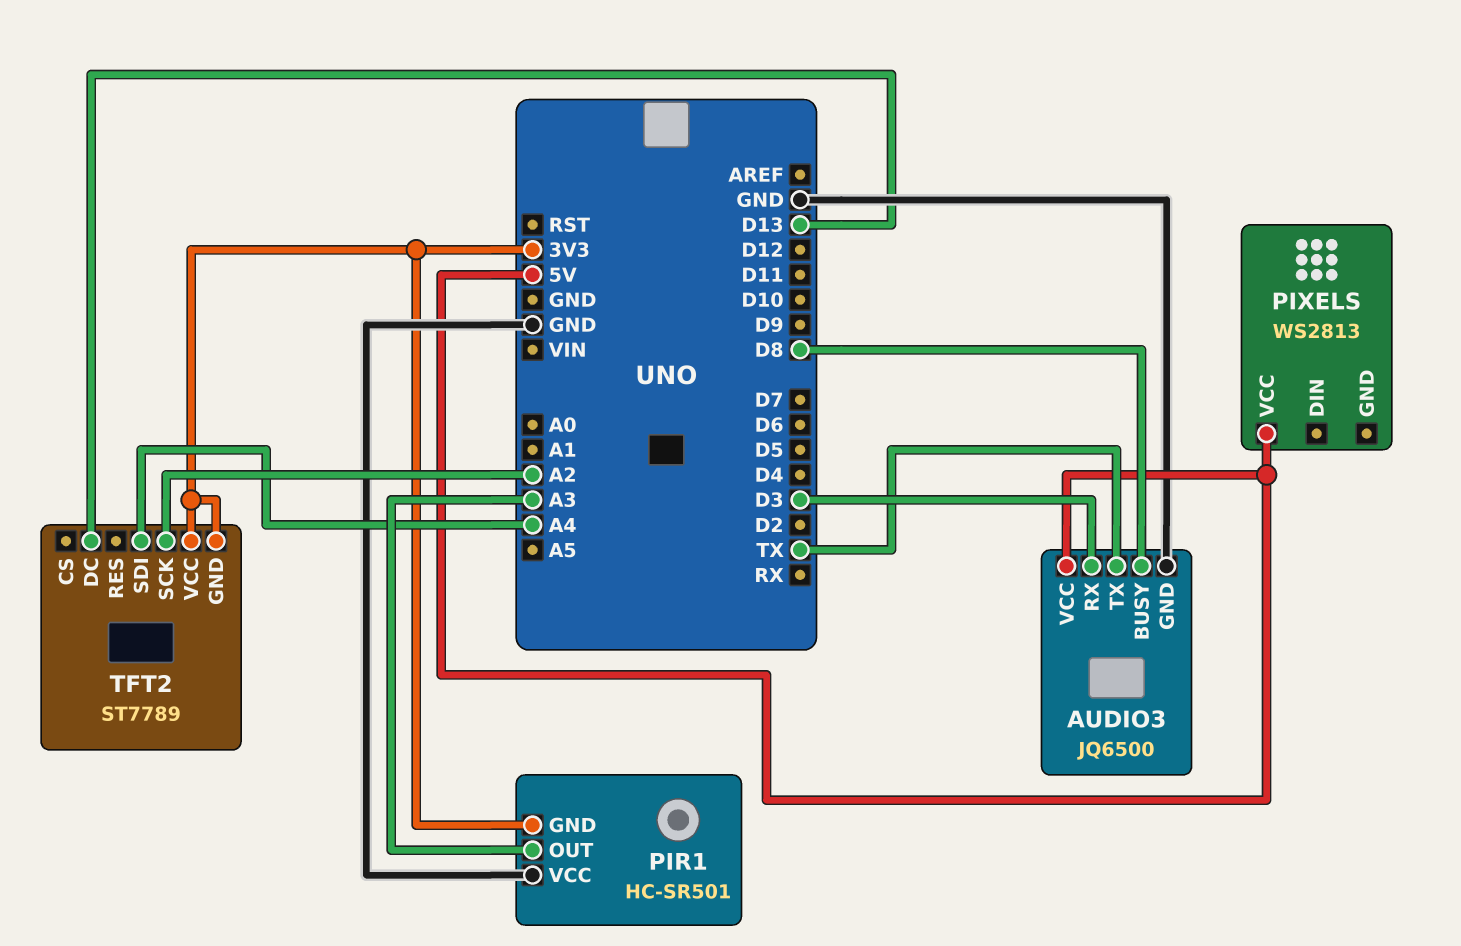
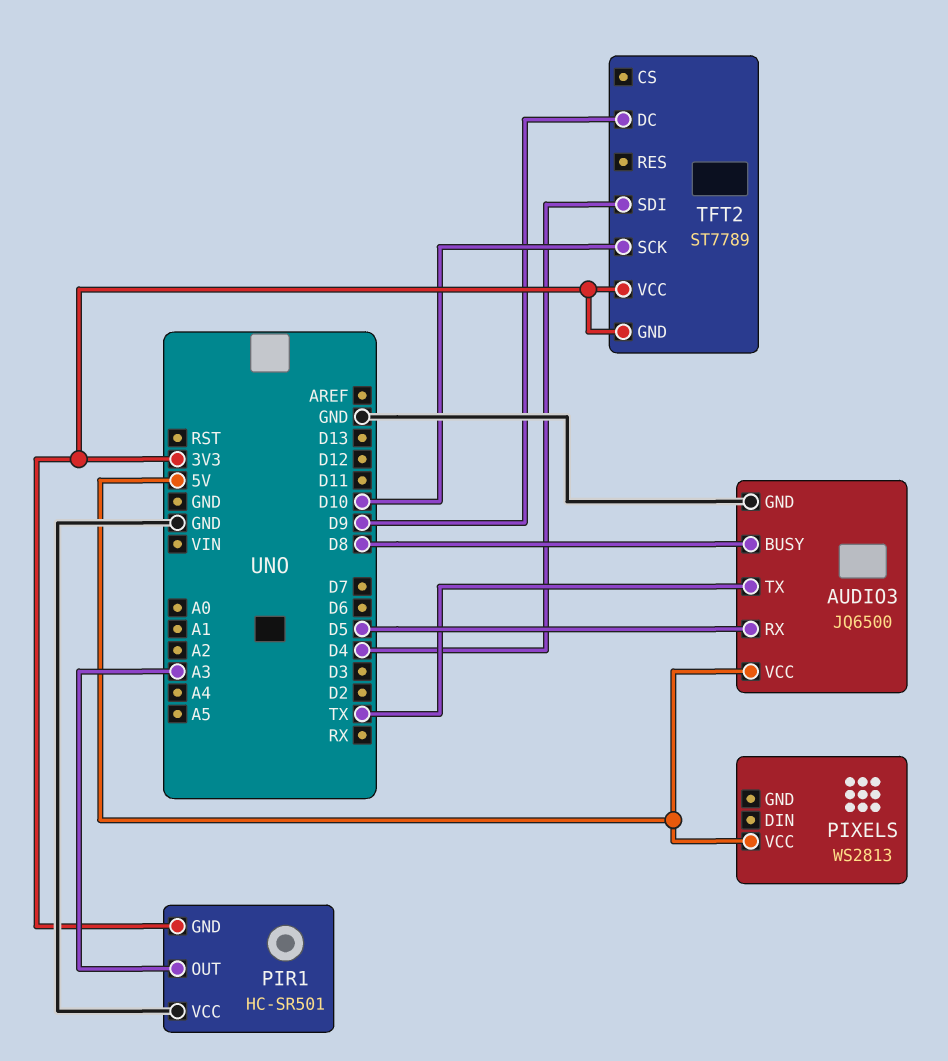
AUDIO3 pin RX: D3 -> D5
TFT2 pin DC: D13 -> D9
TFT2 pin SCK: A2 -> D10
TFT2 pin SDI: A4 -> D4

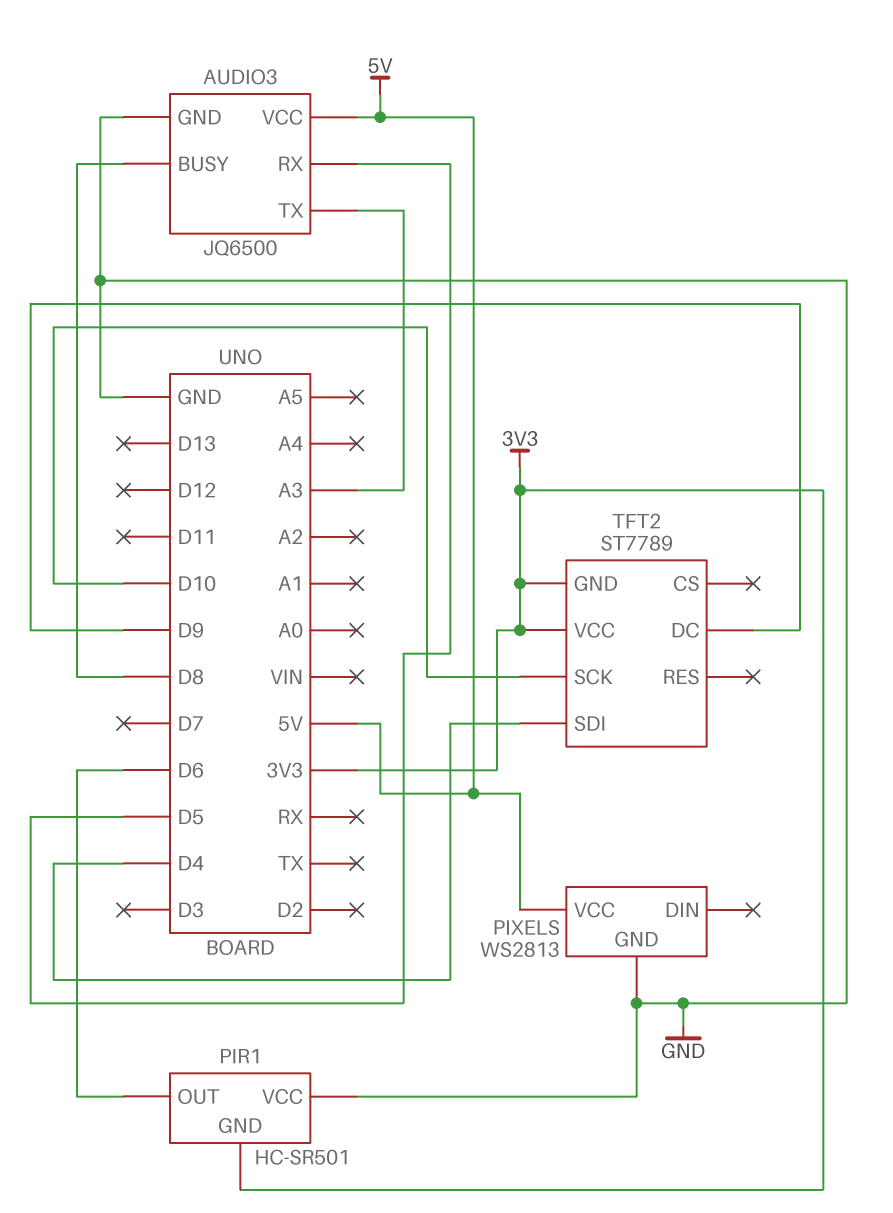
AUDIO3 pin TX: TX -> A3
PIR1 pin OUT: A3 -> D6
PIXELS pin GND: none -> GND

